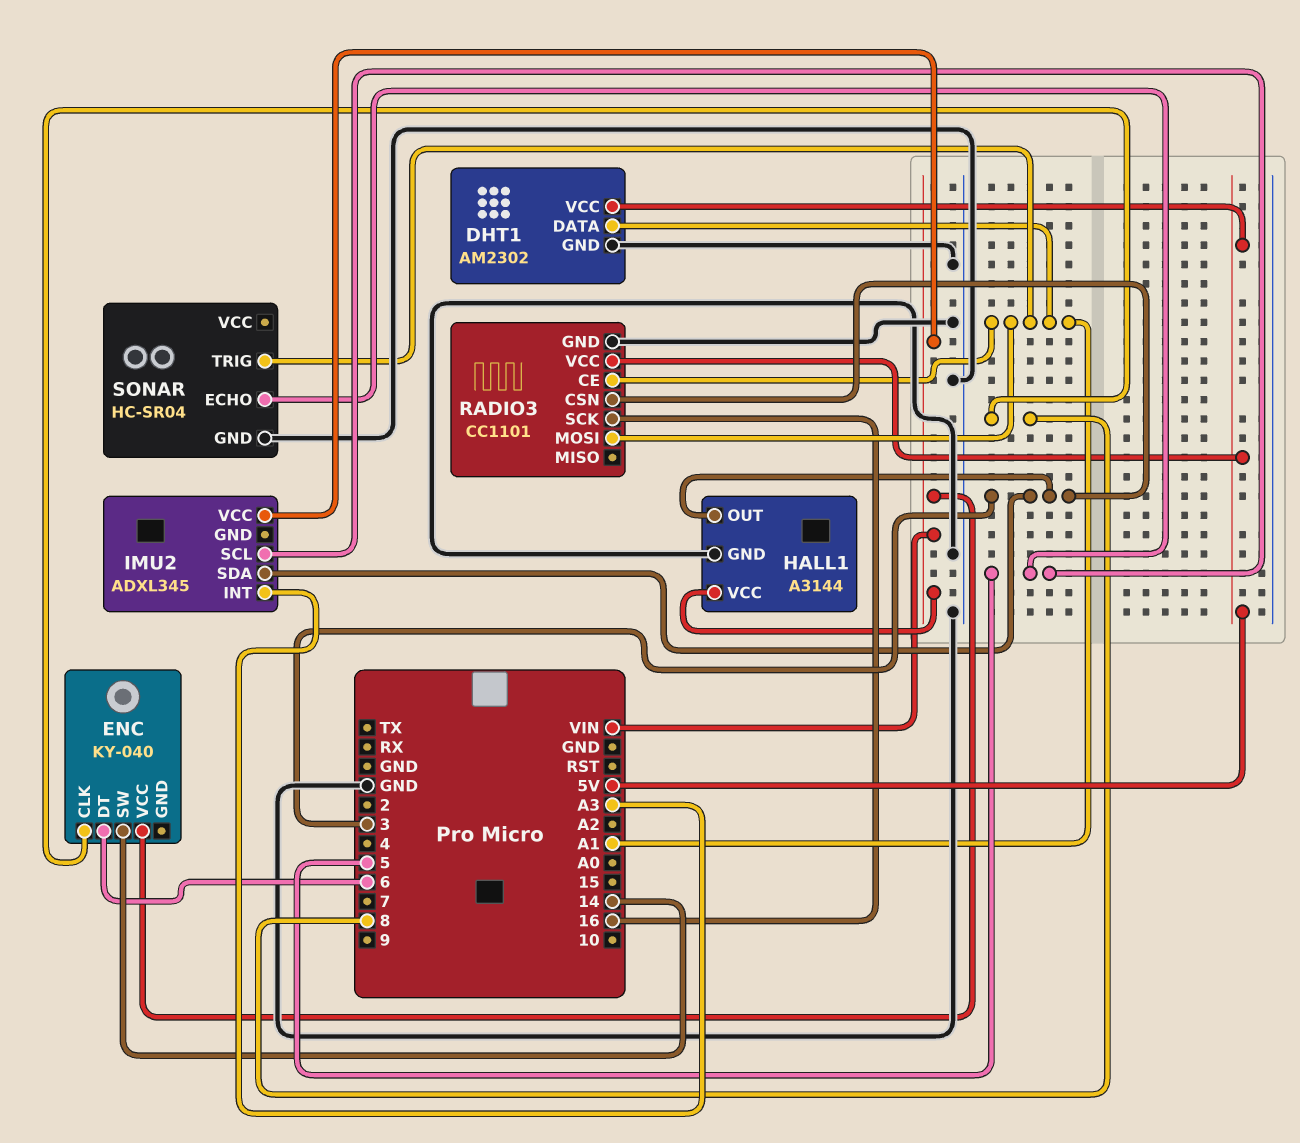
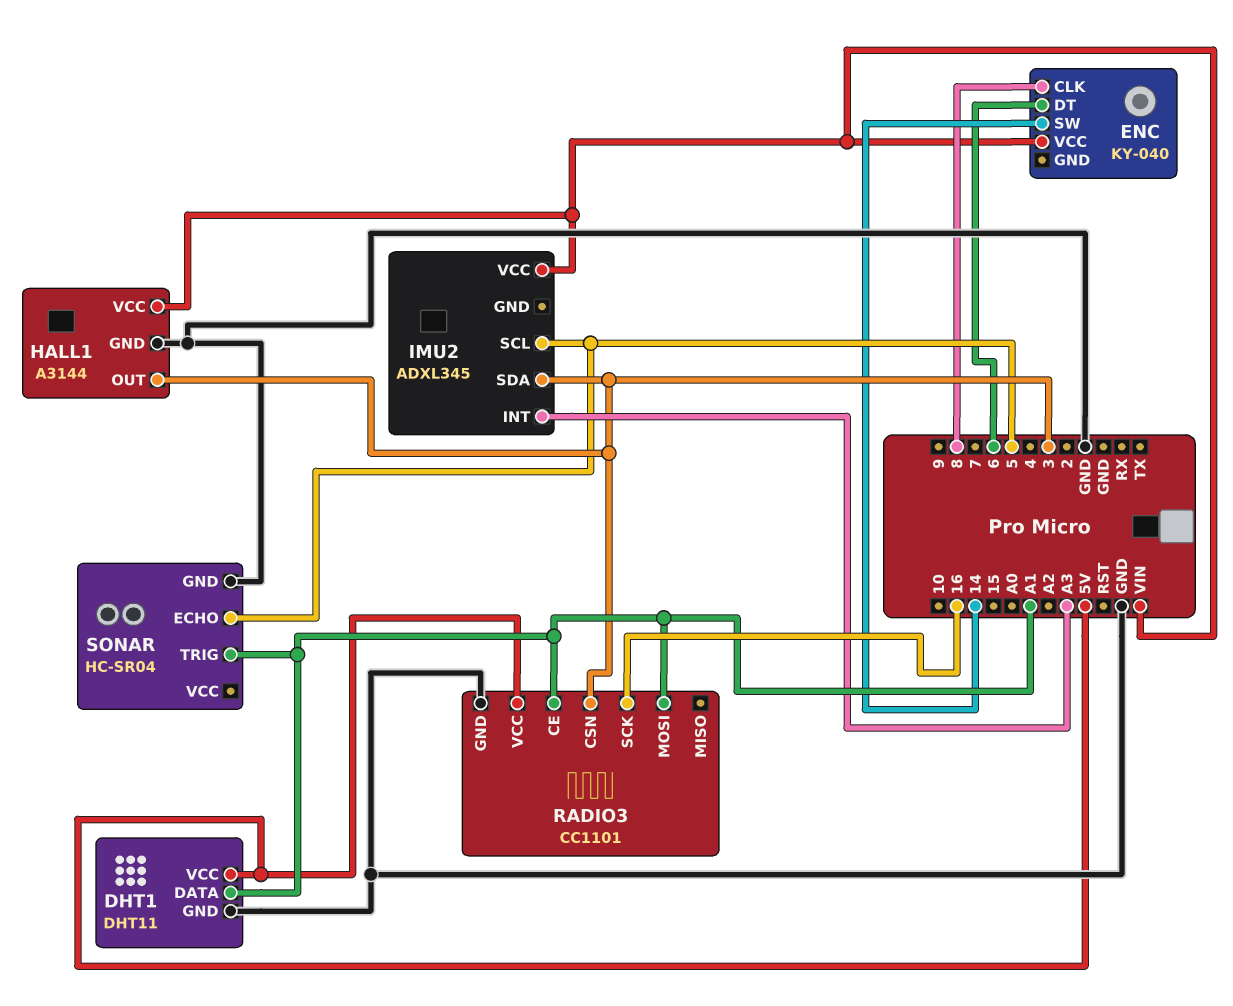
DHT1: AM2302 -> DHT11

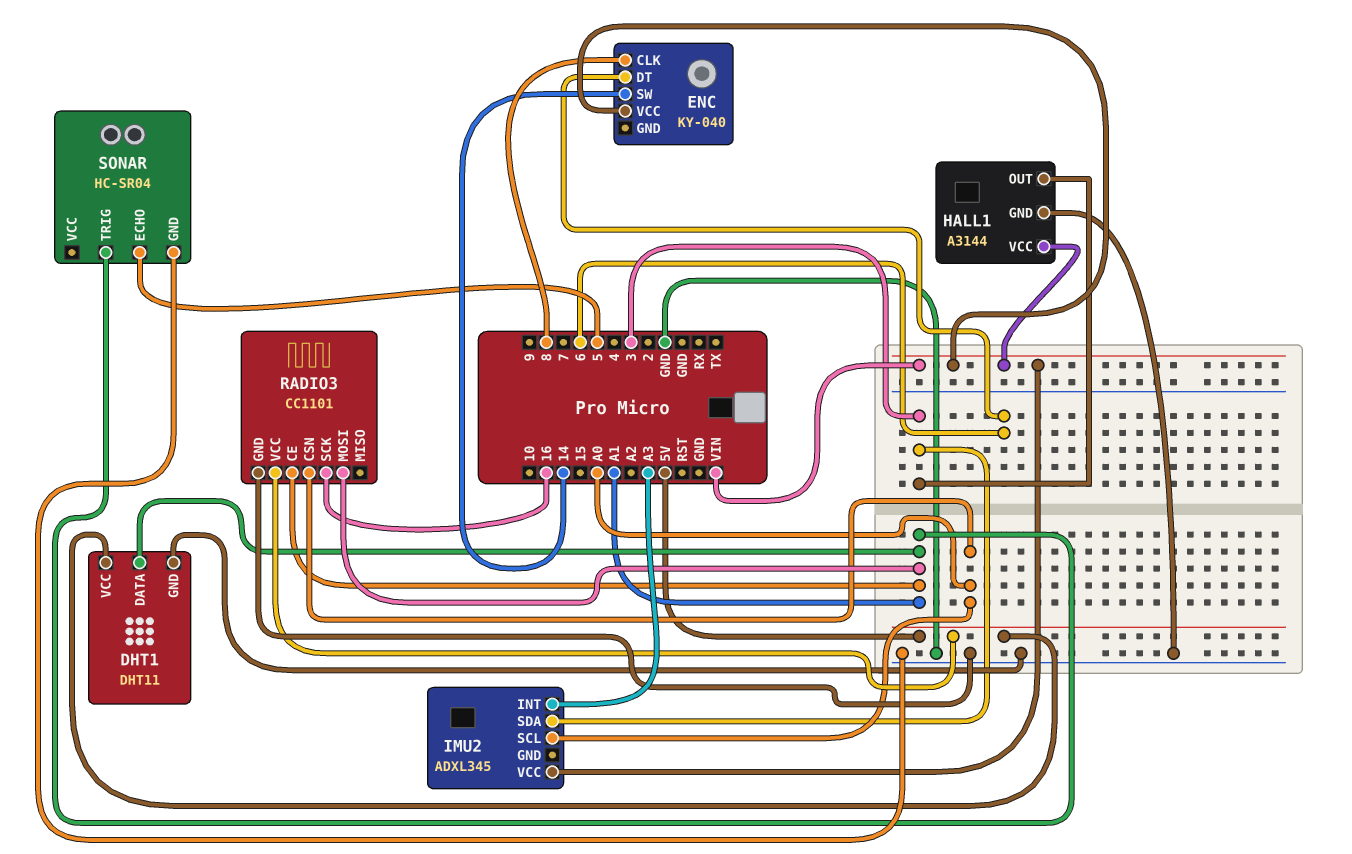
IMU2 pin SCL: 5 -> A0
RADIO3 pin CSN: 3 -> A0

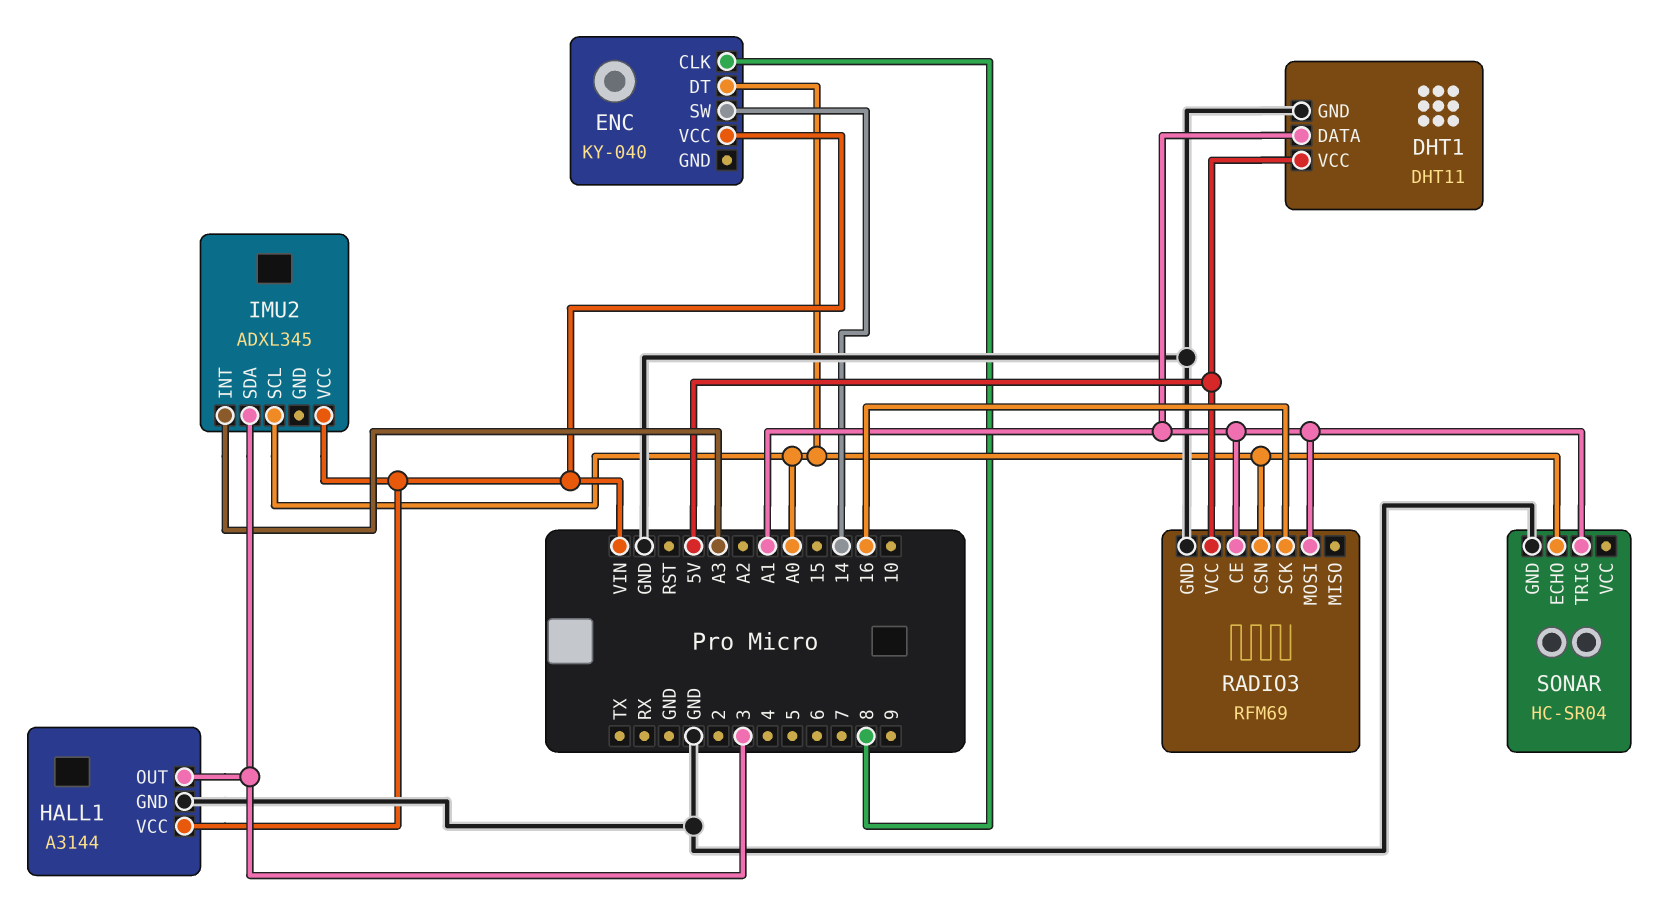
ENC pin DT: 6 -> A0
RADIO3: CC1101 -> RFM69
SONAR pin ECHO: 5 -> A0

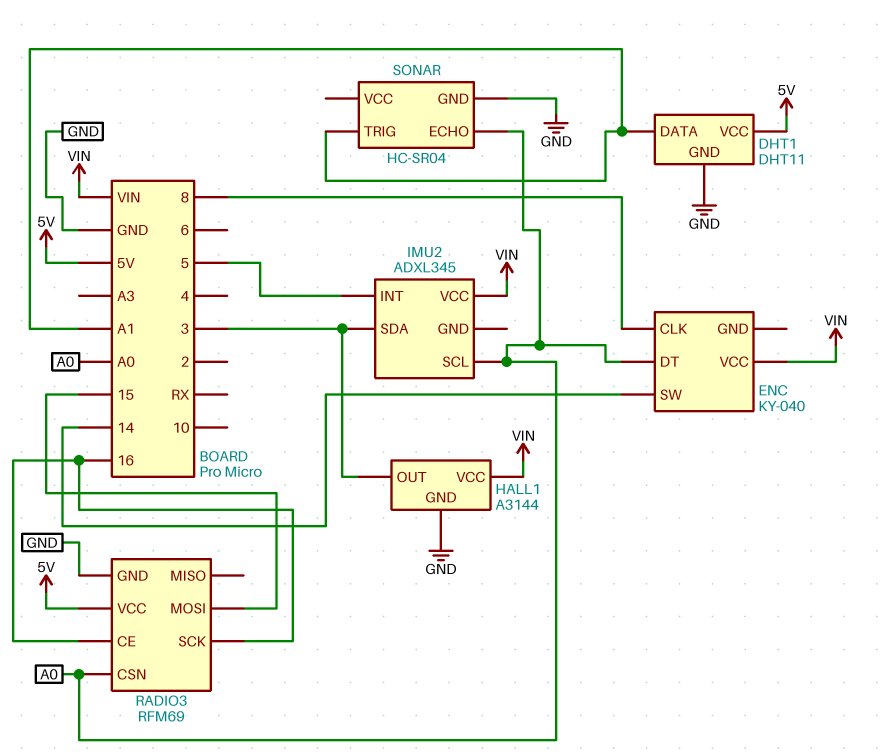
IMU2 pin INT: A3 -> 5
RADIO3 pin CE: A1 -> 16
RADIO3 pin MOSI: A1 -> 15

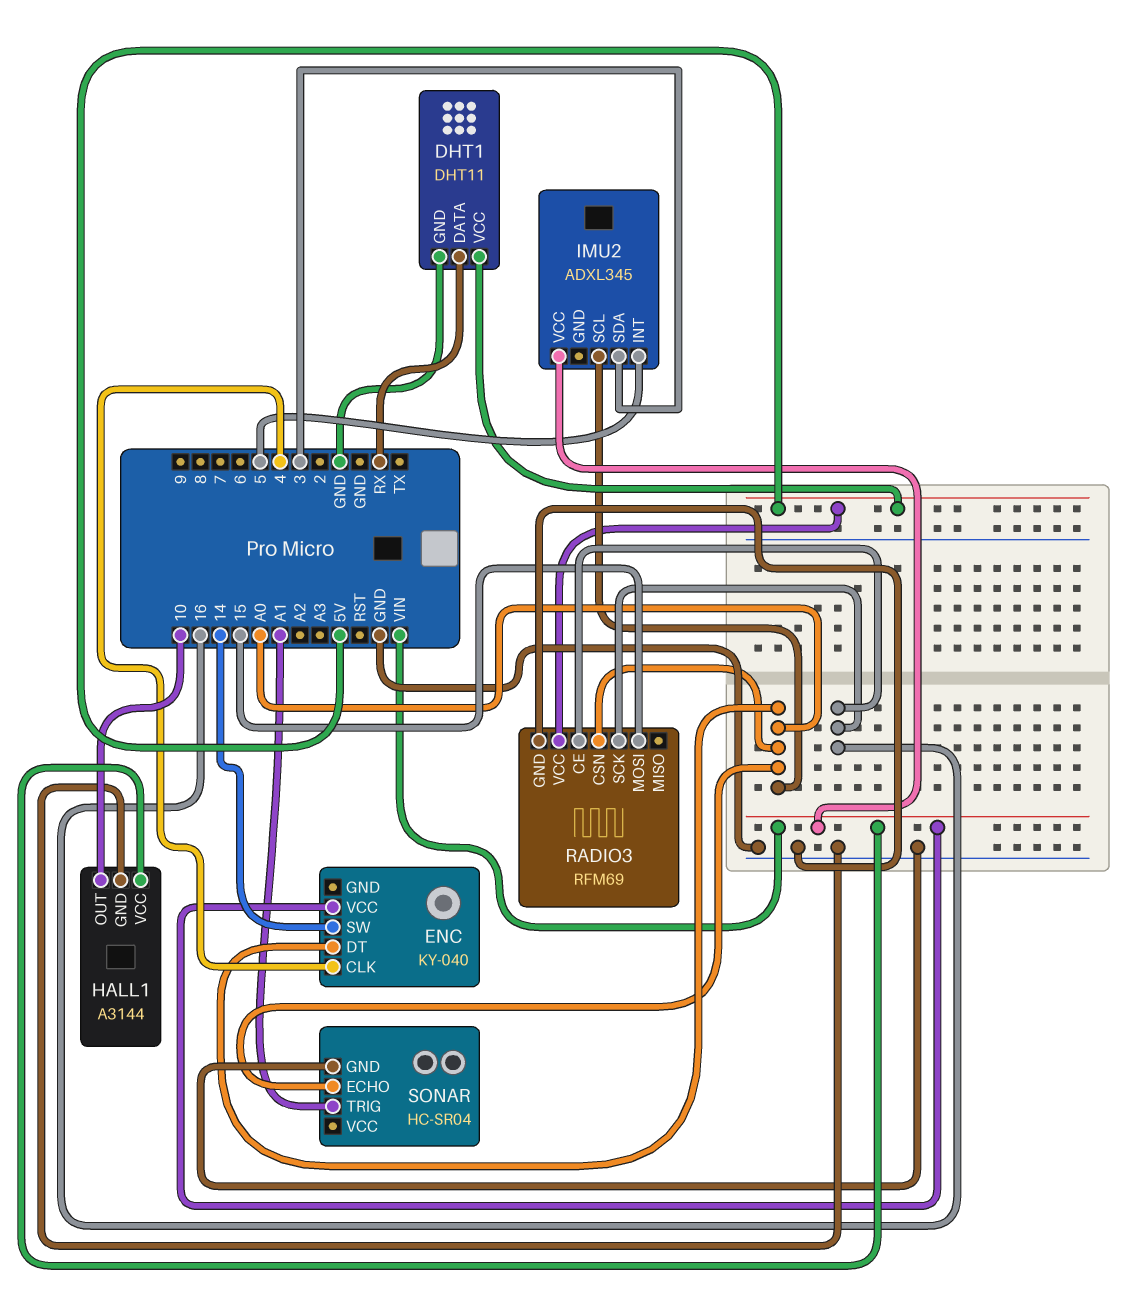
DHT1 pin DATA: A1 -> RX
ENC pin CLK: 8 -> 4
HALL1 pin OUT: 3 -> 10

